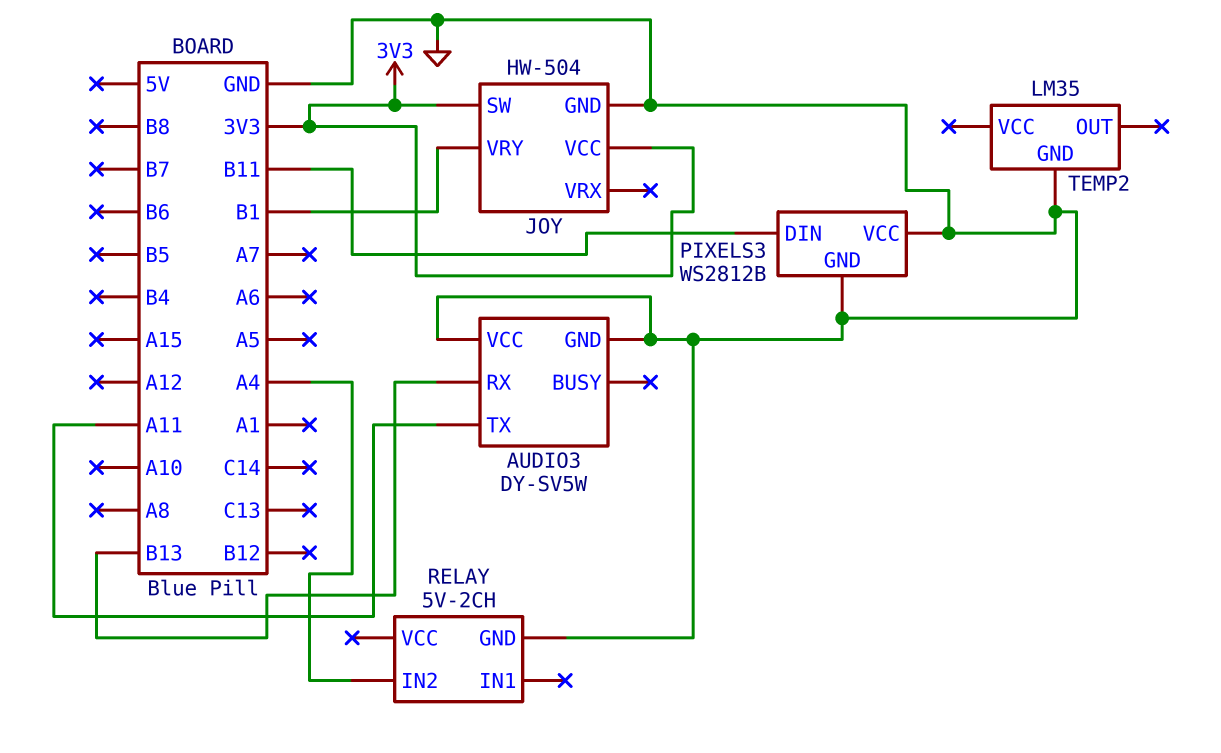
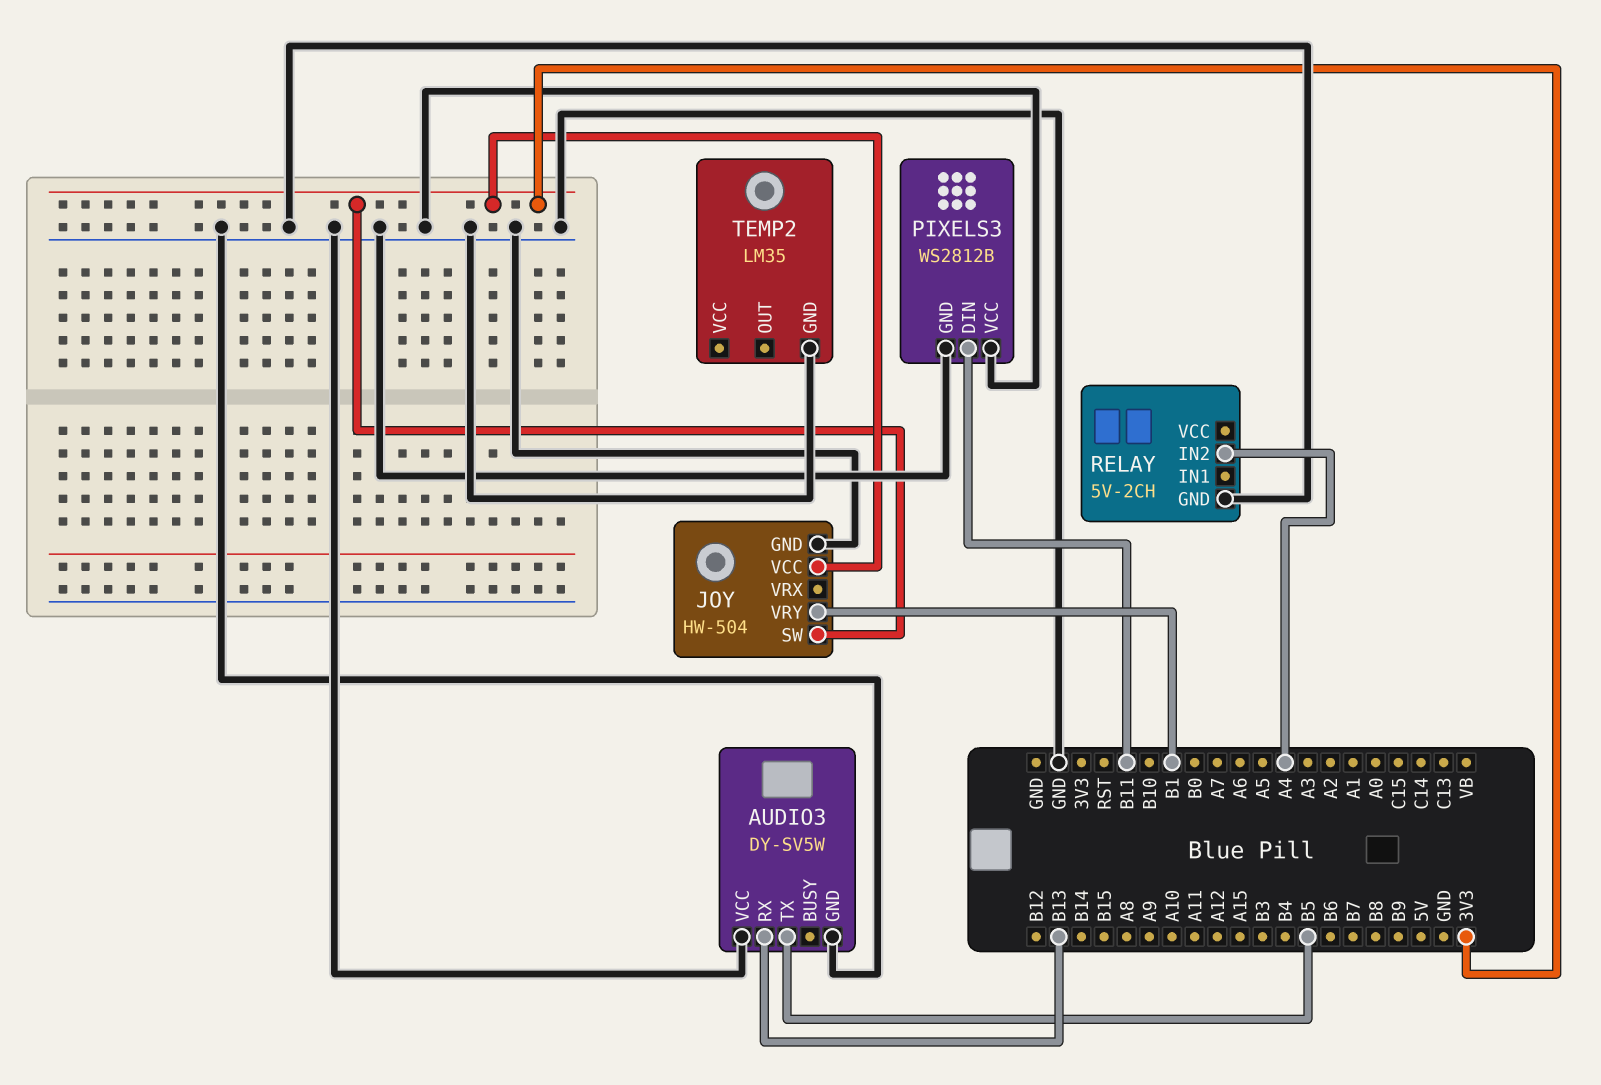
AUDIO3 pin TX: A11 -> B5

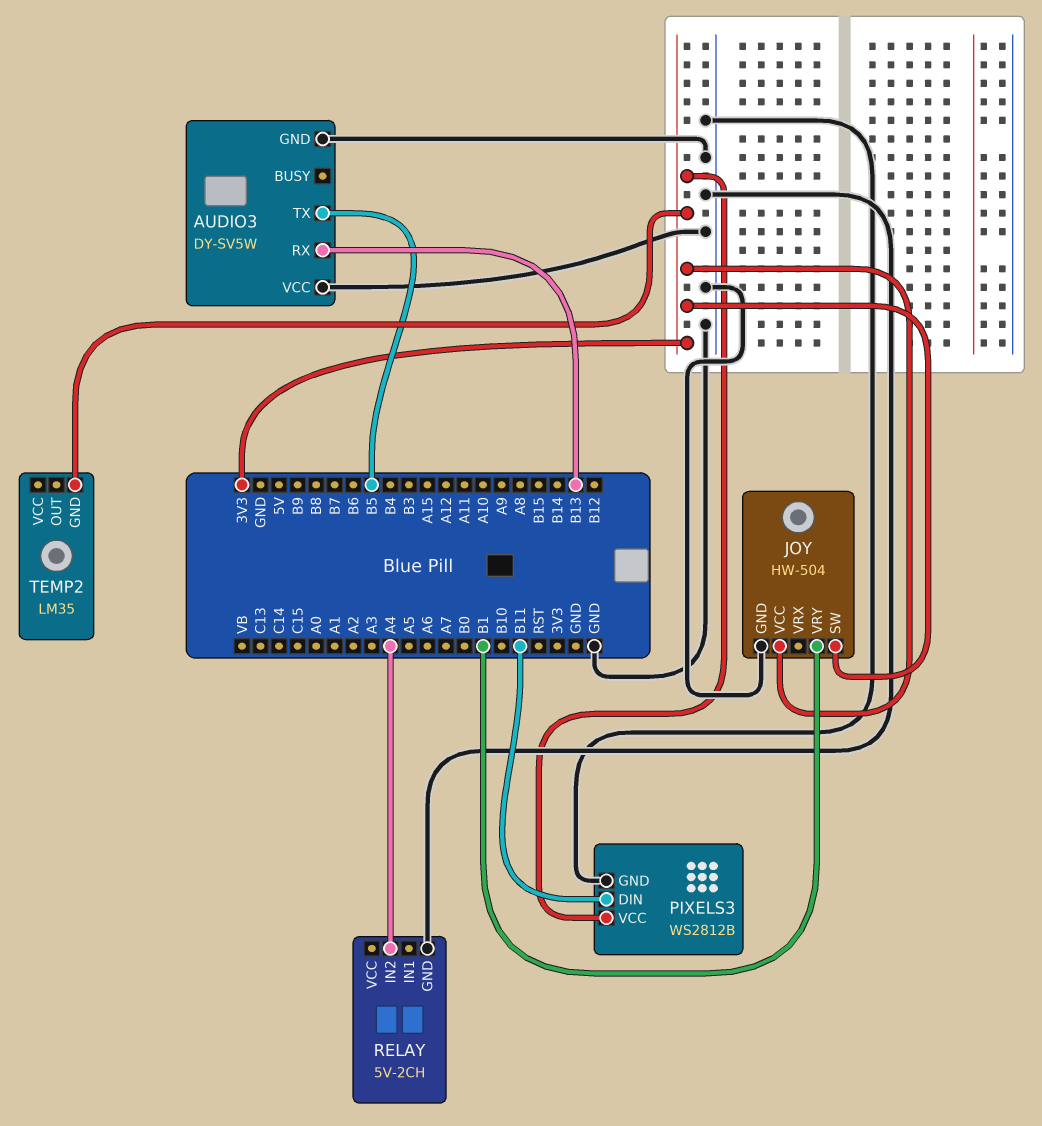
PIXELS3 pin VCC: GND -> 3V3
TEMP2 pin GND: GND -> 3V3

